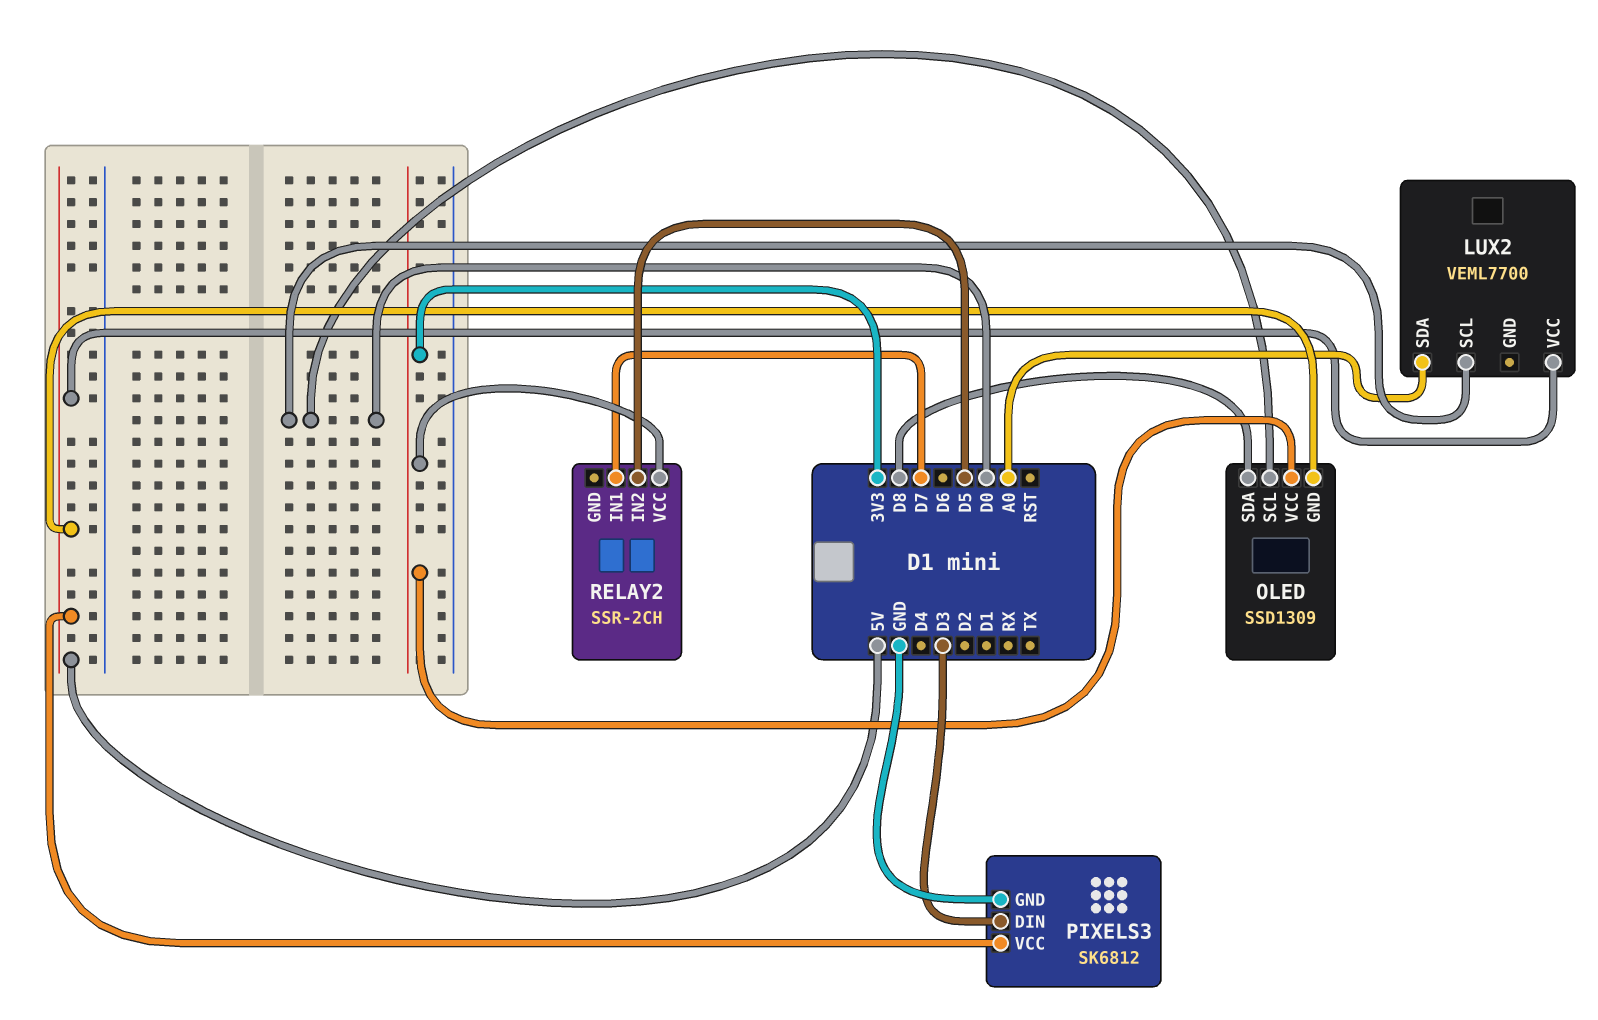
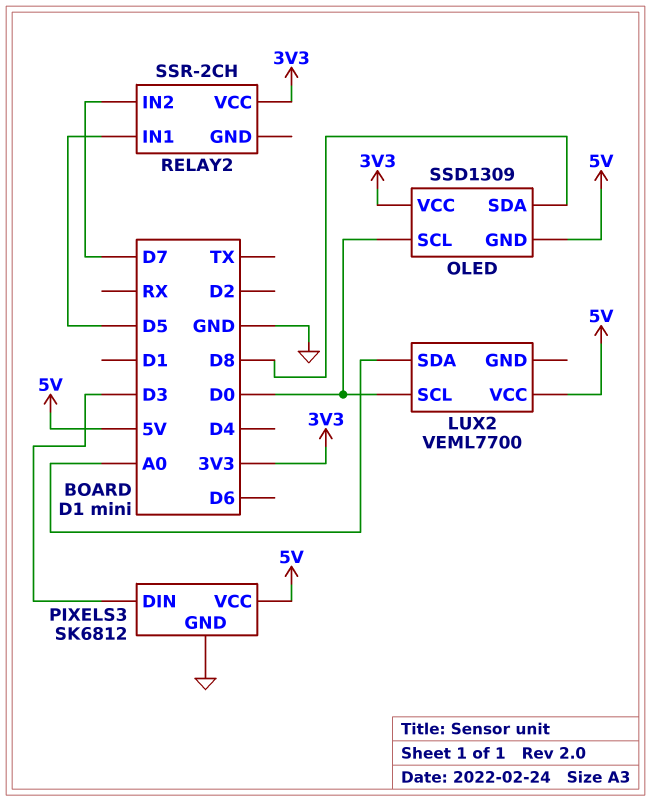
RELAY2 pin IN1: D7 -> D5
RELAY2 pin IN2: D5 -> D7

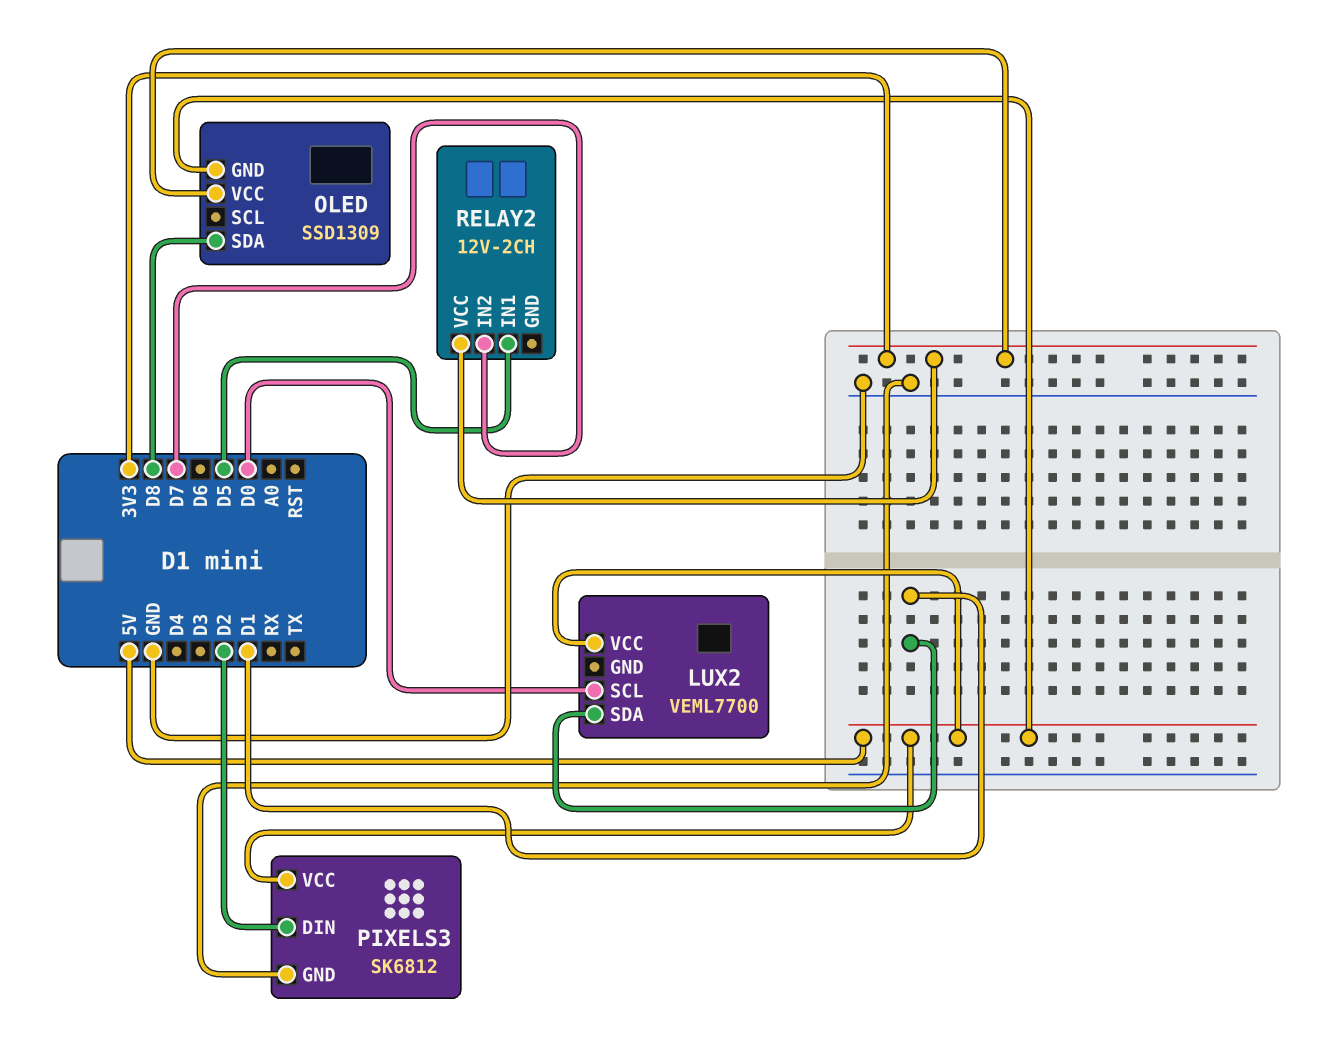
LUX2 pin SDA: A0 -> D1
OLED pin SCL: D0 -> none
PIXELS3 pin DIN: D3 -> D2
RELAY2: SSR-2CH -> 12V-2CH

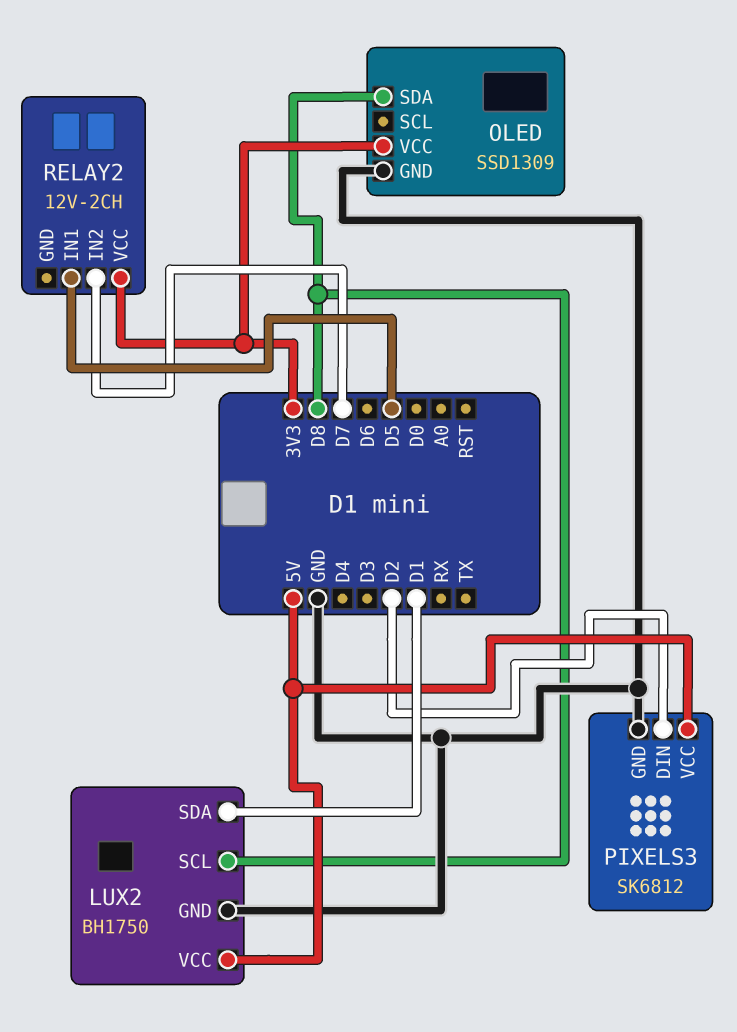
LUX2: VEML7700 -> BH1750
LUX2 pin GND: none -> GND
LUX2 pin SCL: D0 -> D8
OLED pin GND: 5V -> GND

